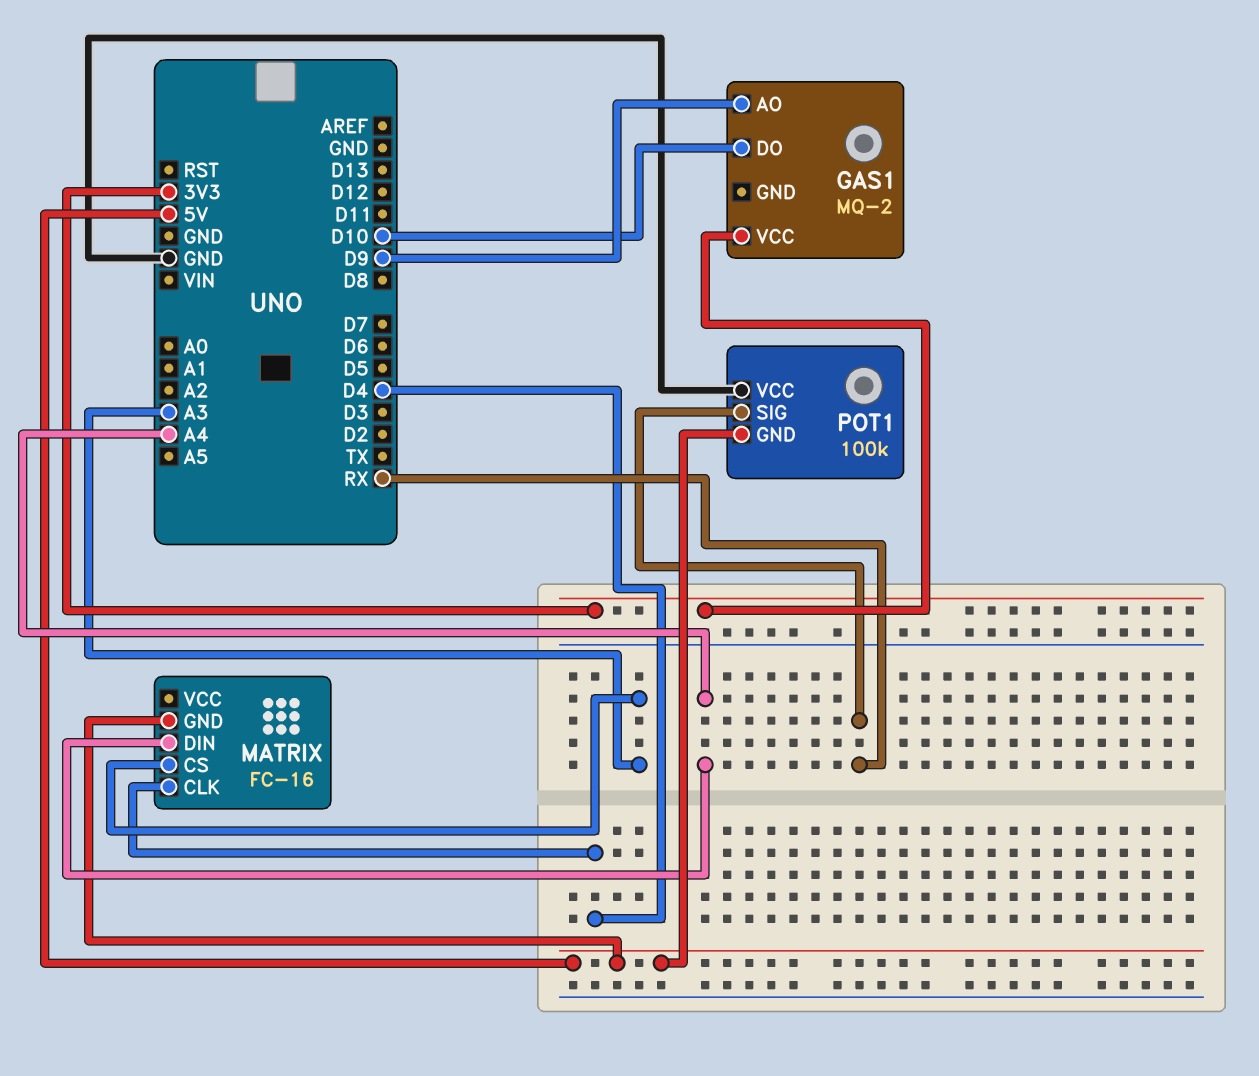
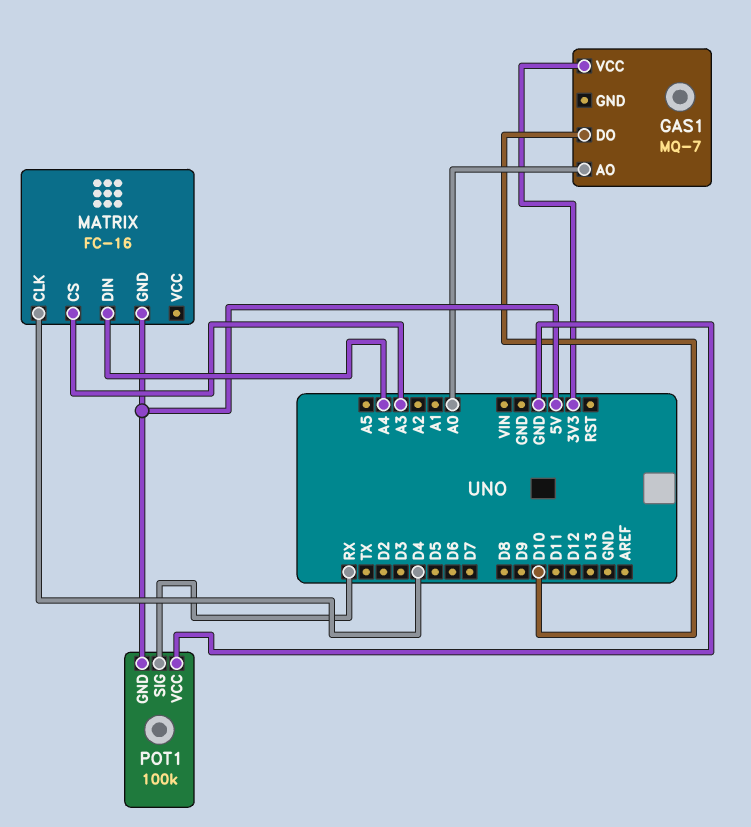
GAS1: MQ-2 -> MQ-7
GAS1 pin AO: D9 -> A0

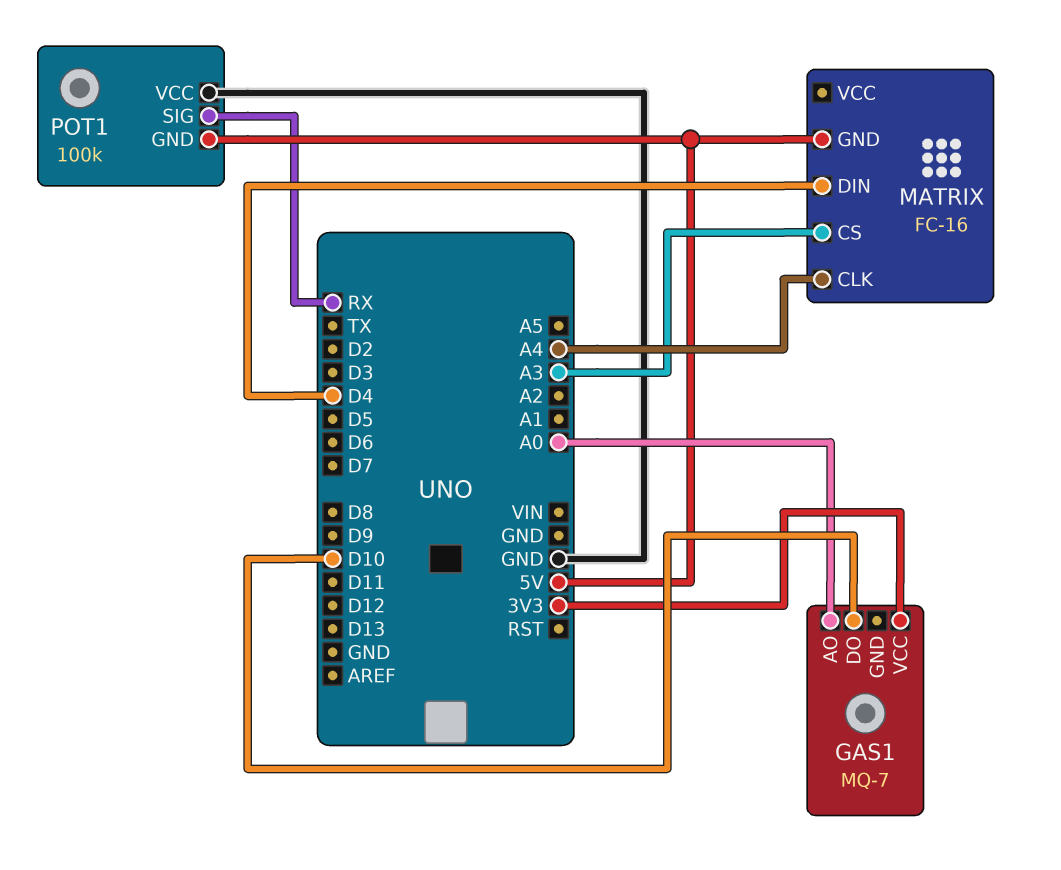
MATRIX pin CLK: D4 -> A4
MATRIX pin DIN: A4 -> D4

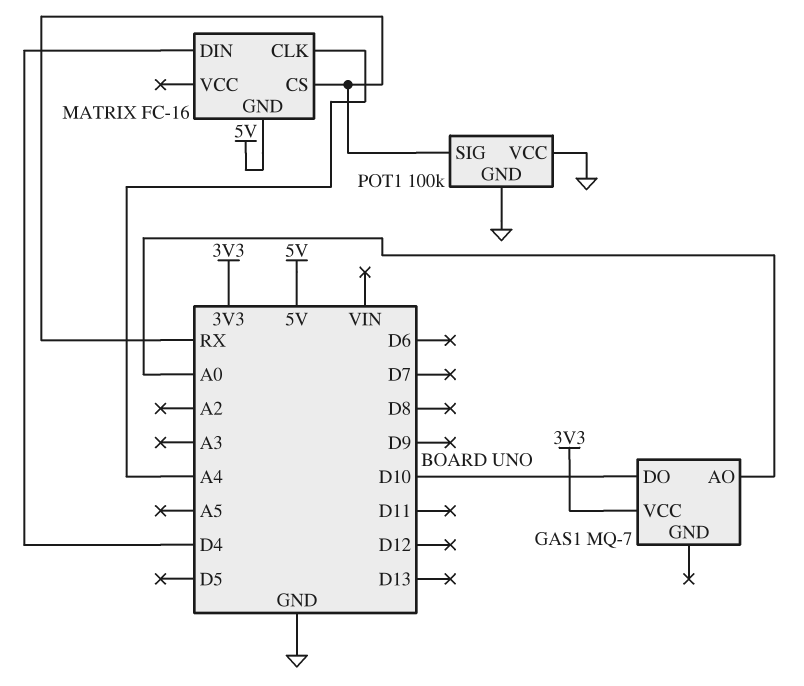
MATRIX pin CS: A3 -> RX
POT1 pin GND: 5V -> GND

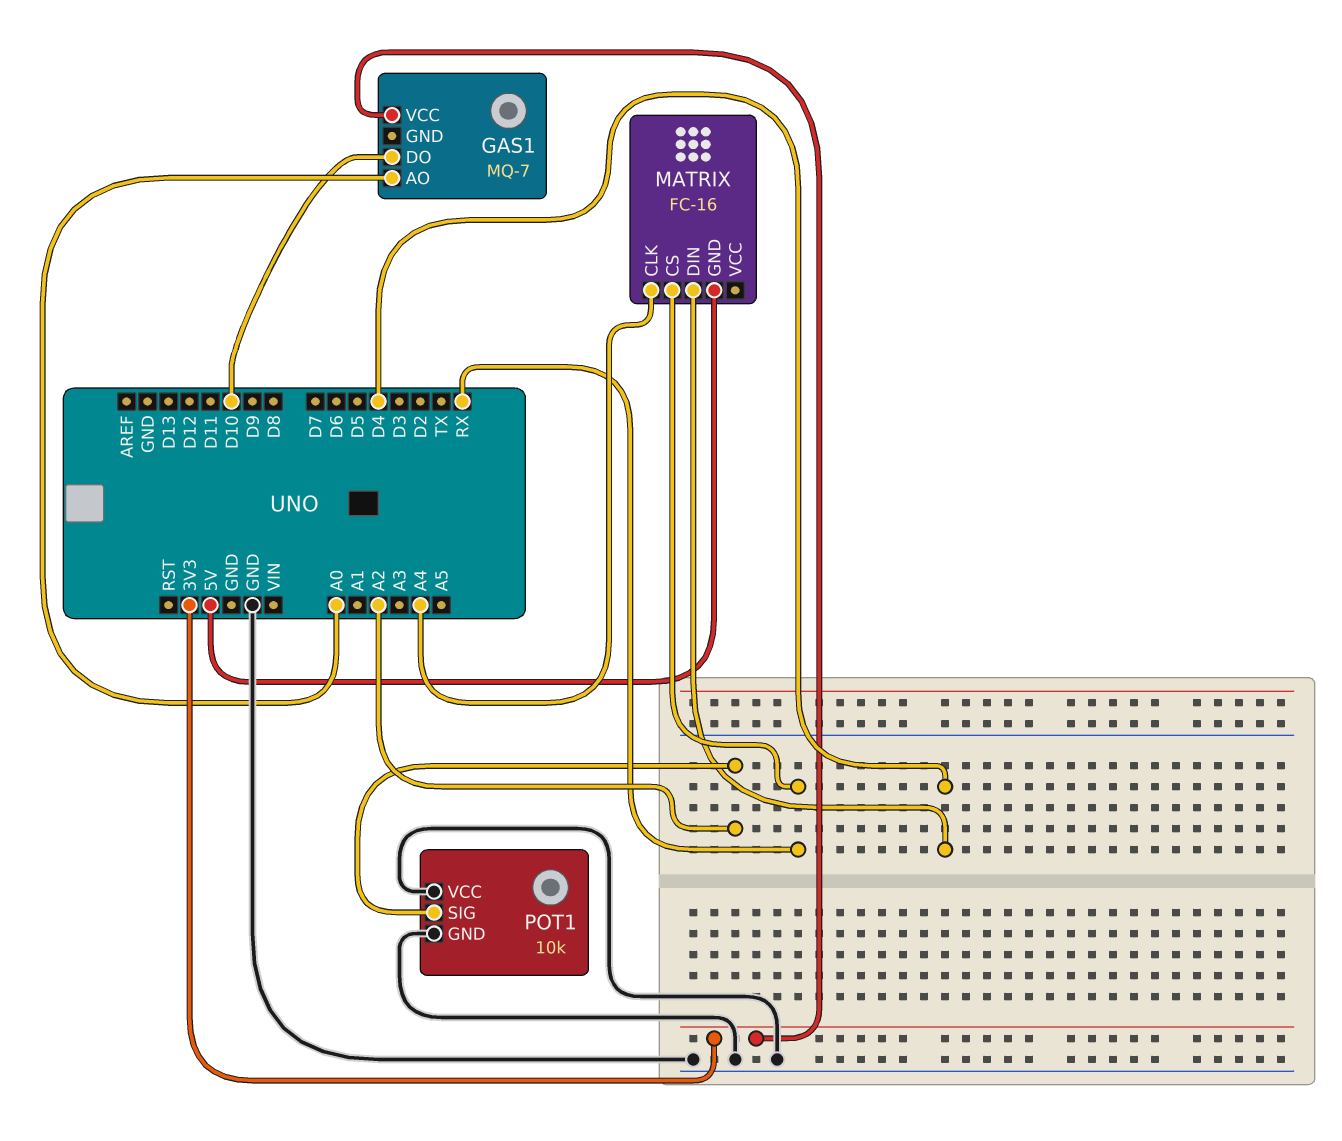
POT1: 100k -> 10k
POT1 pin SIG: RX -> A2

